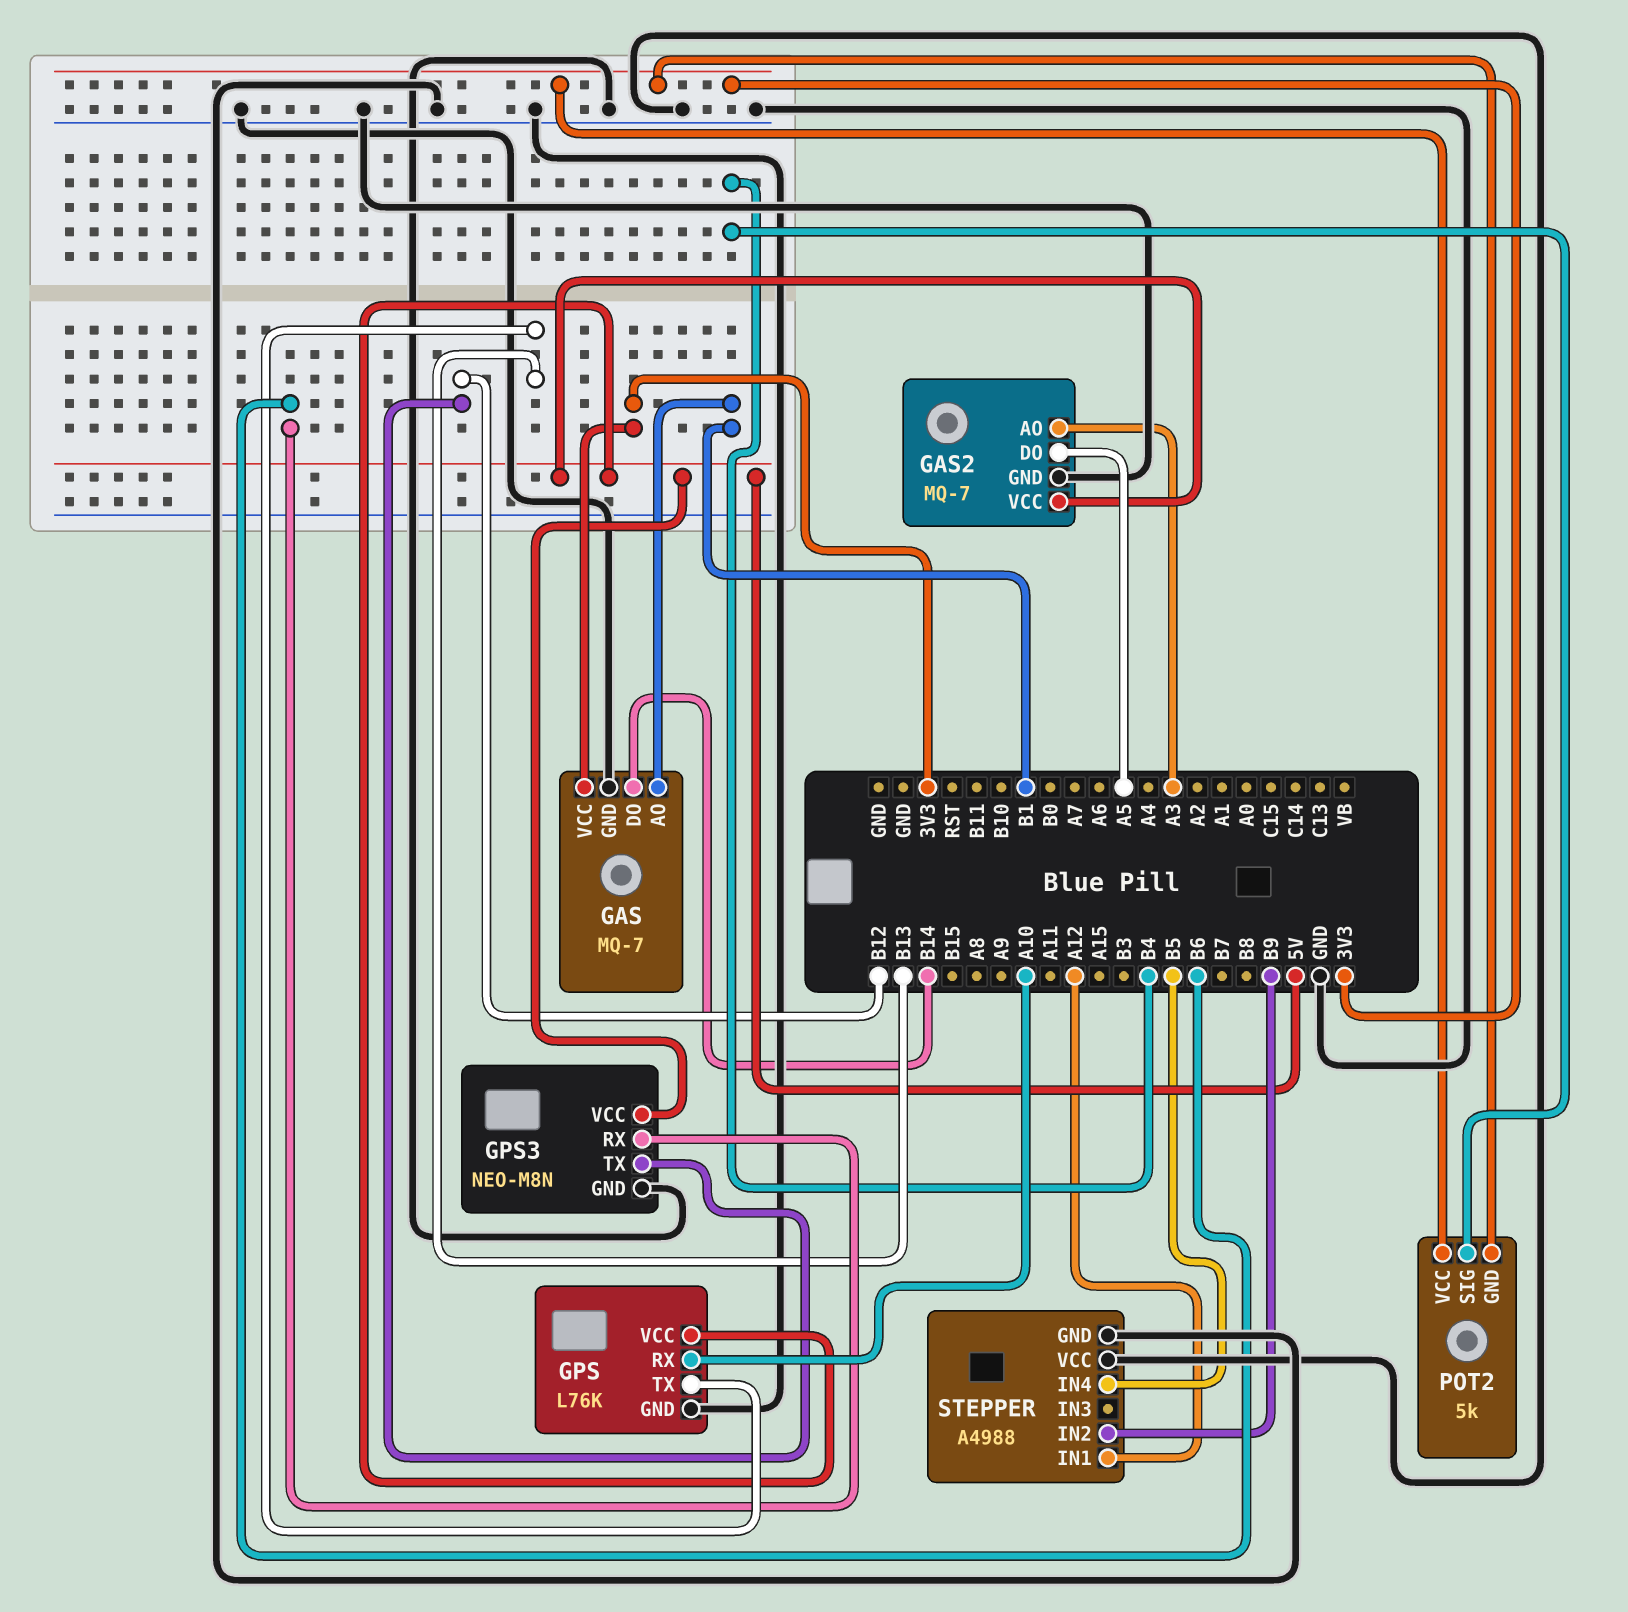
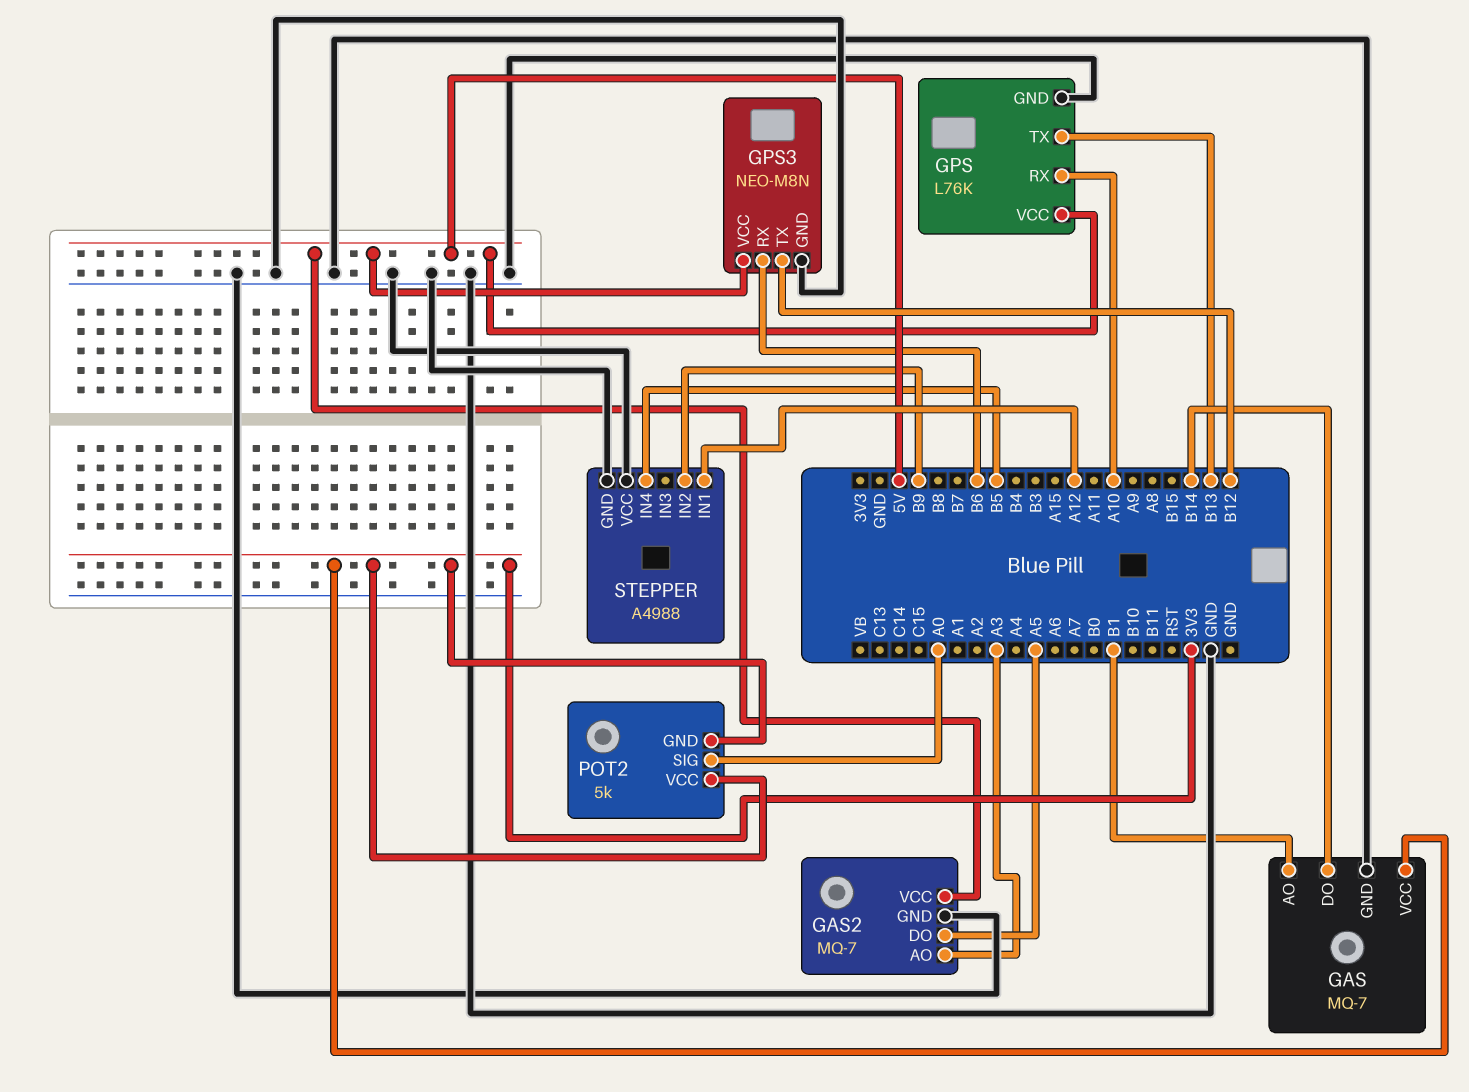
POT2 pin SIG: B4 -> A0

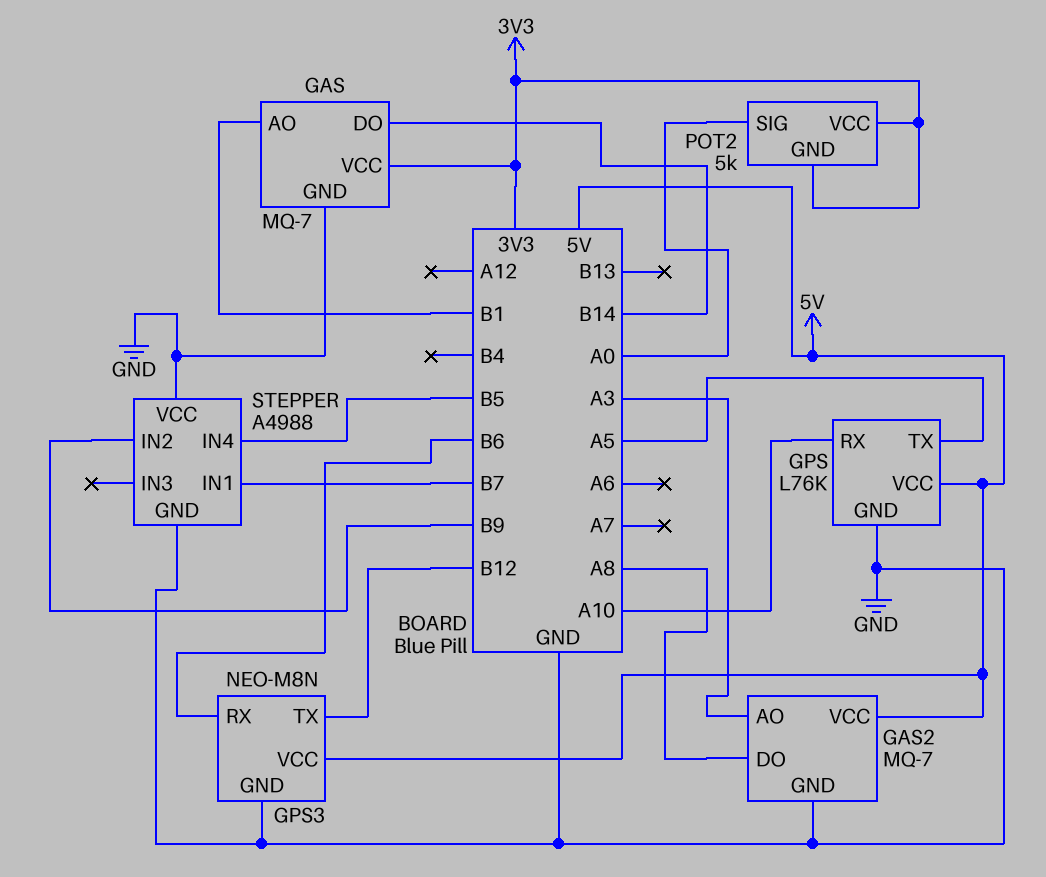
GAS2 pin DO: A5 -> A8
GPS pin TX: B13 -> A5
STEPPER pin IN1: A12 -> B7

